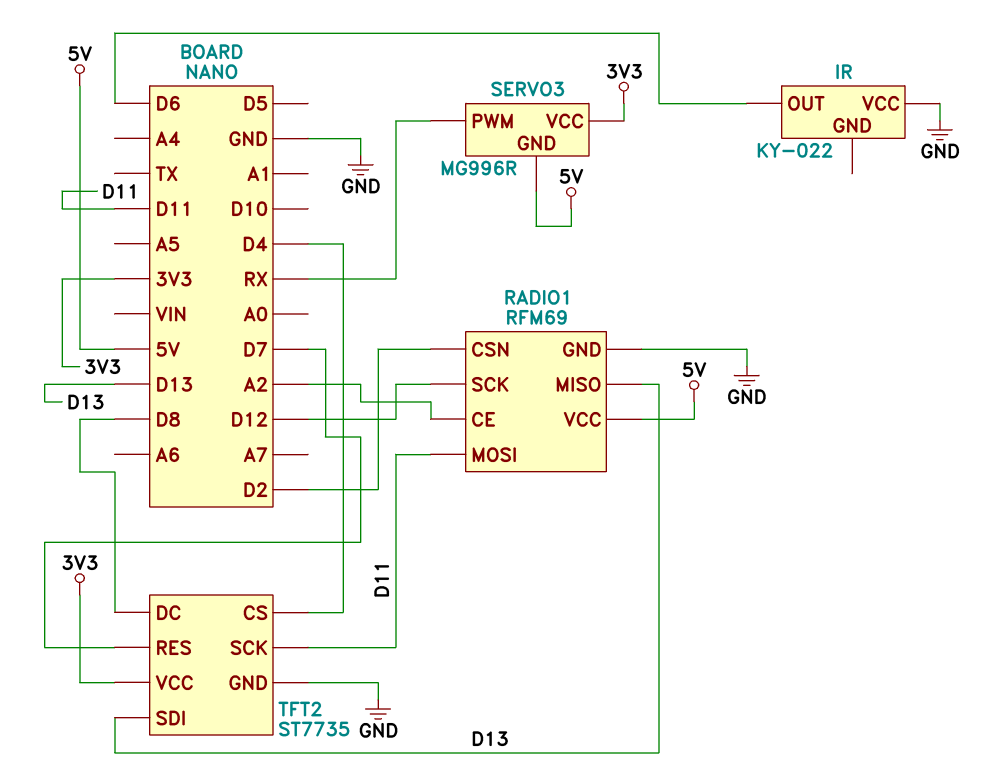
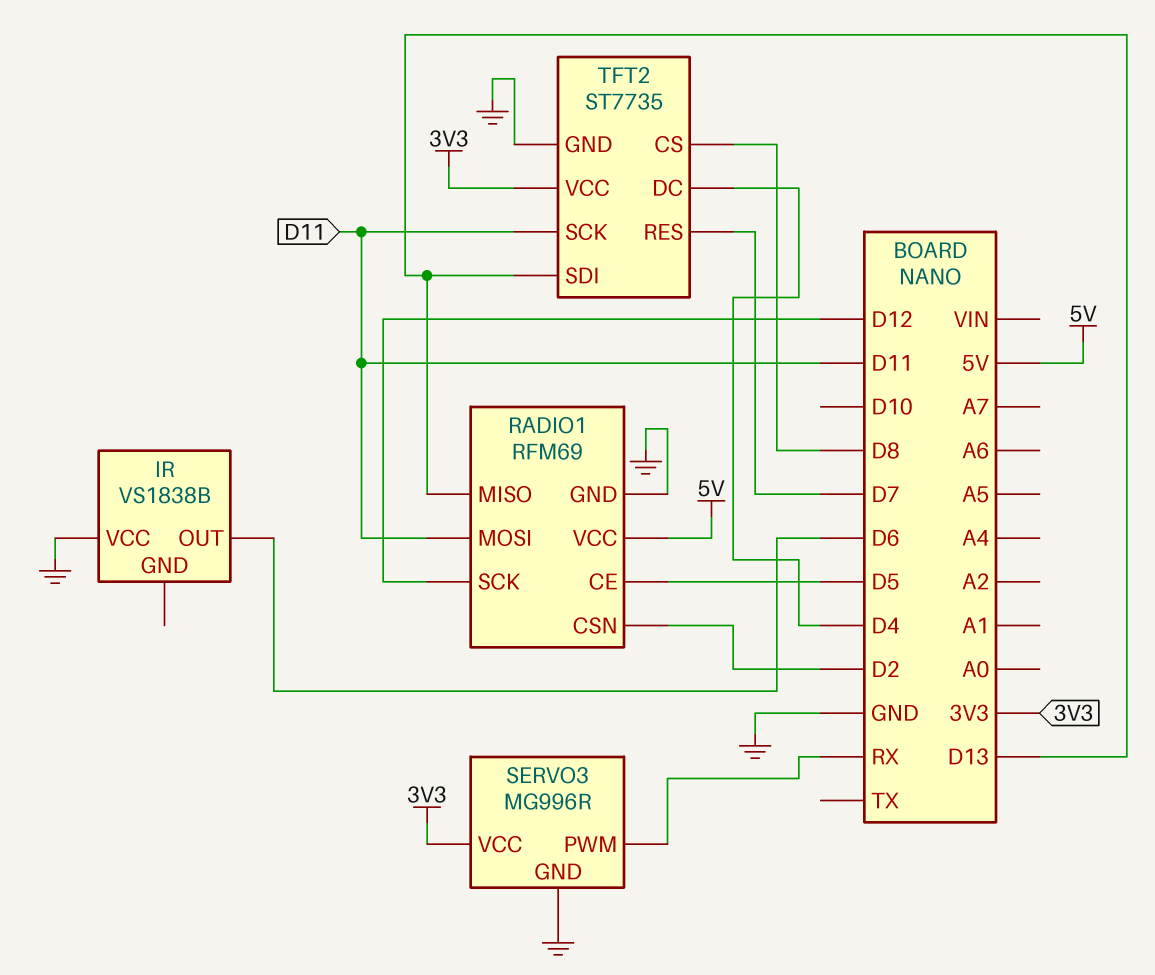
IR: KY-022 -> VS1838B
RADIO1 pin CE: A2 -> D5
SERVO3 pin GND: 5V -> GND
TFT2 pin CS: D4 -> D8
TFT2 pin DC: D8 -> D4

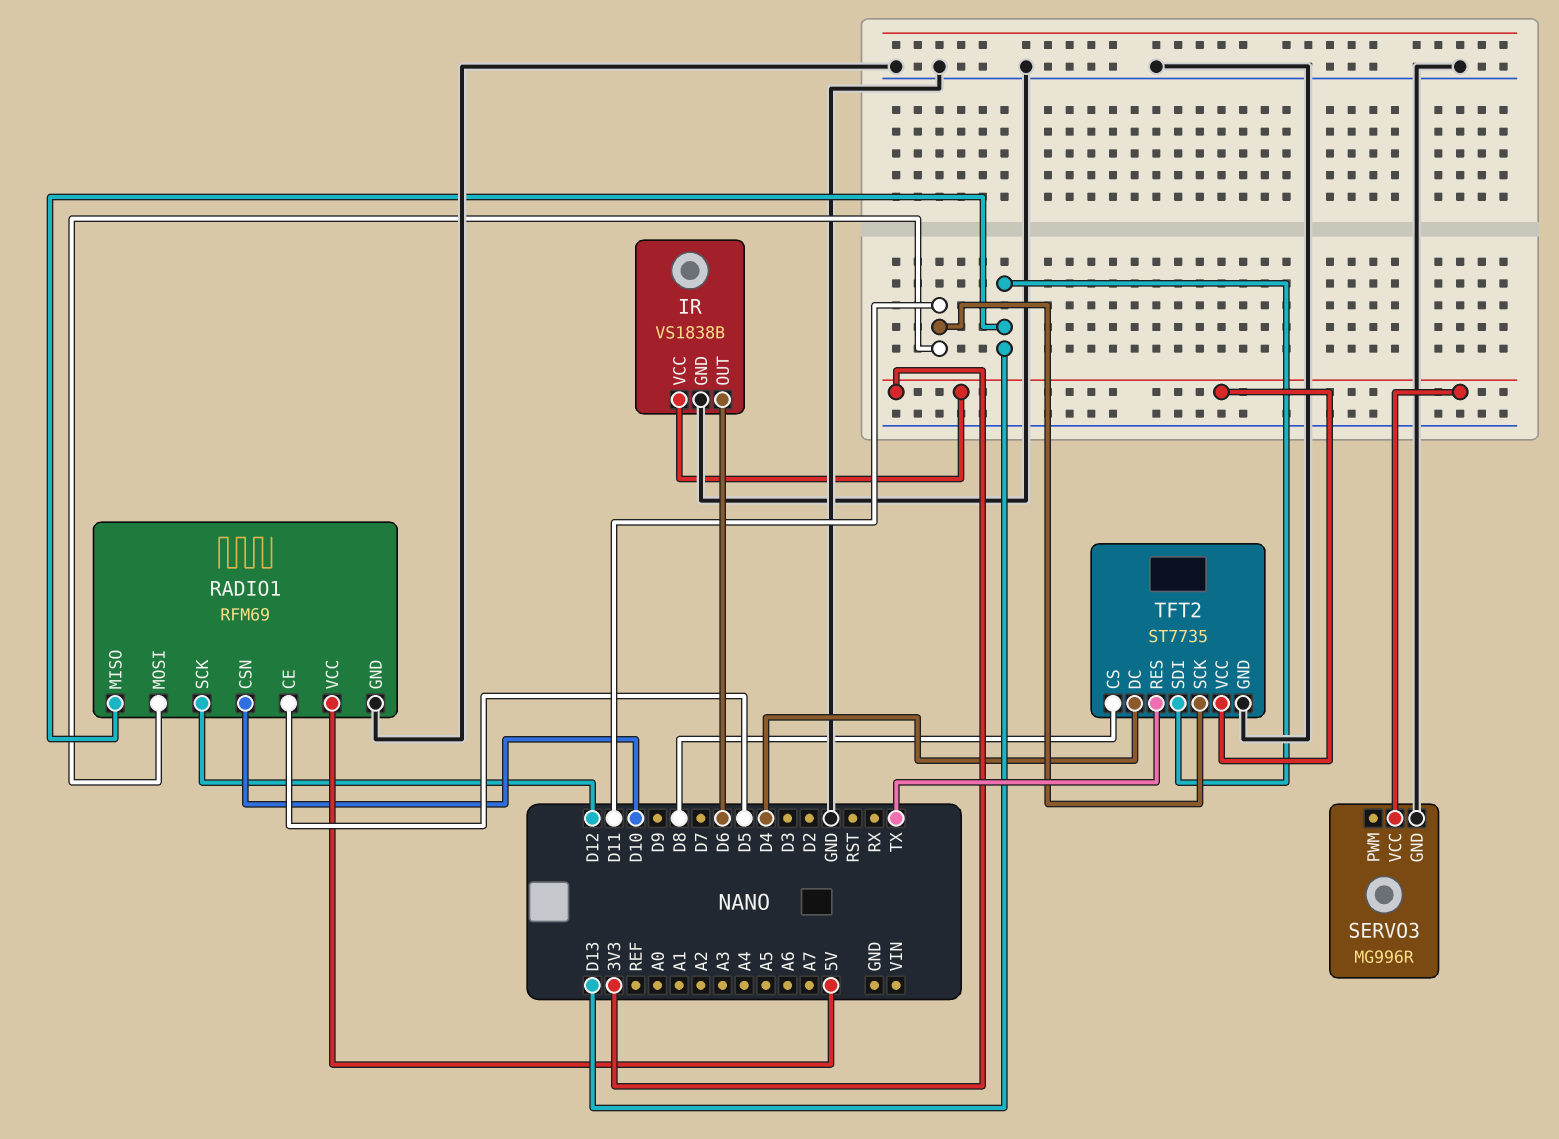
IR pin GND: none -> GND
IR pin VCC: GND -> 3V3
RADIO1 pin CSN: D2 -> D10
SERVO3 pin PWM: RX -> none
TFT2 pin RES: D7 -> TX

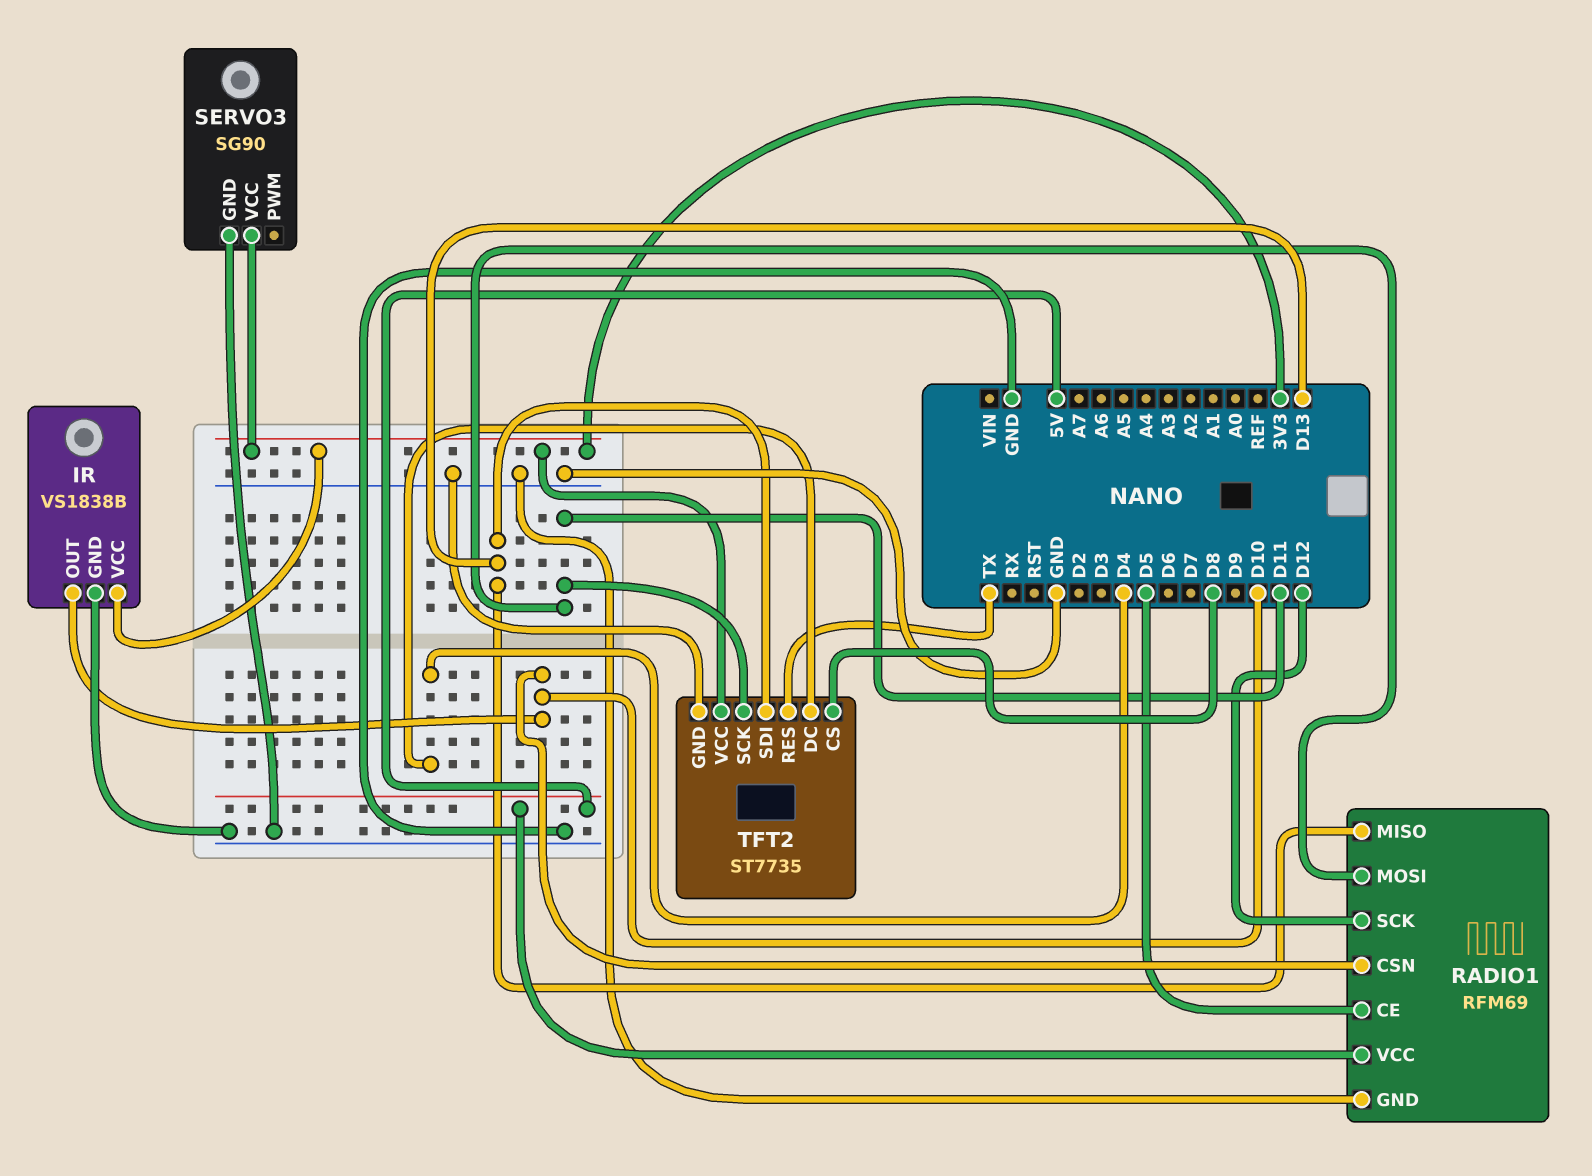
IR pin OUT: D6 -> D10
SERVO3: MG996R -> SG90

